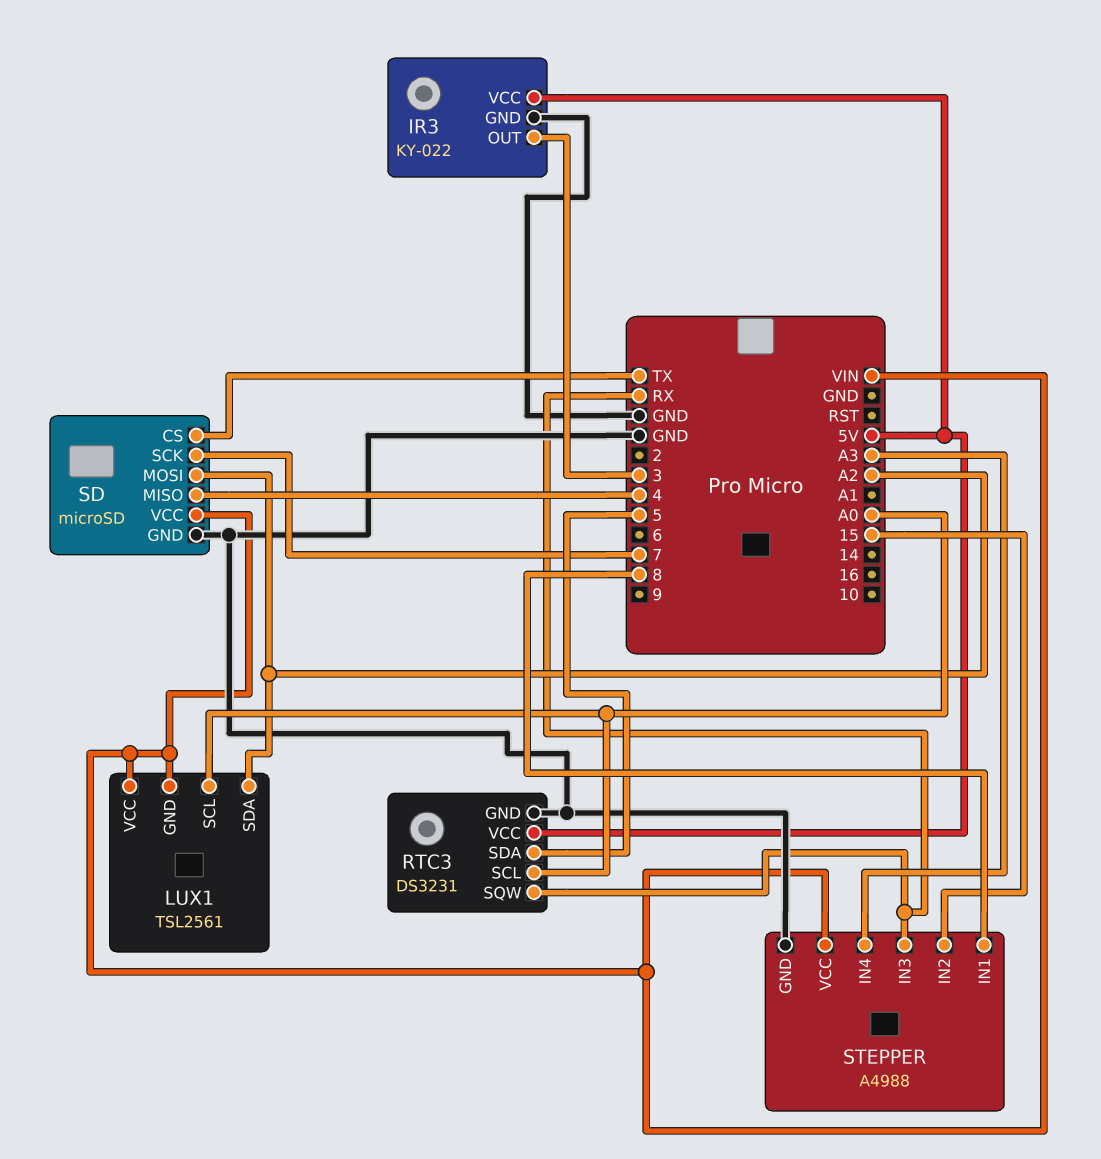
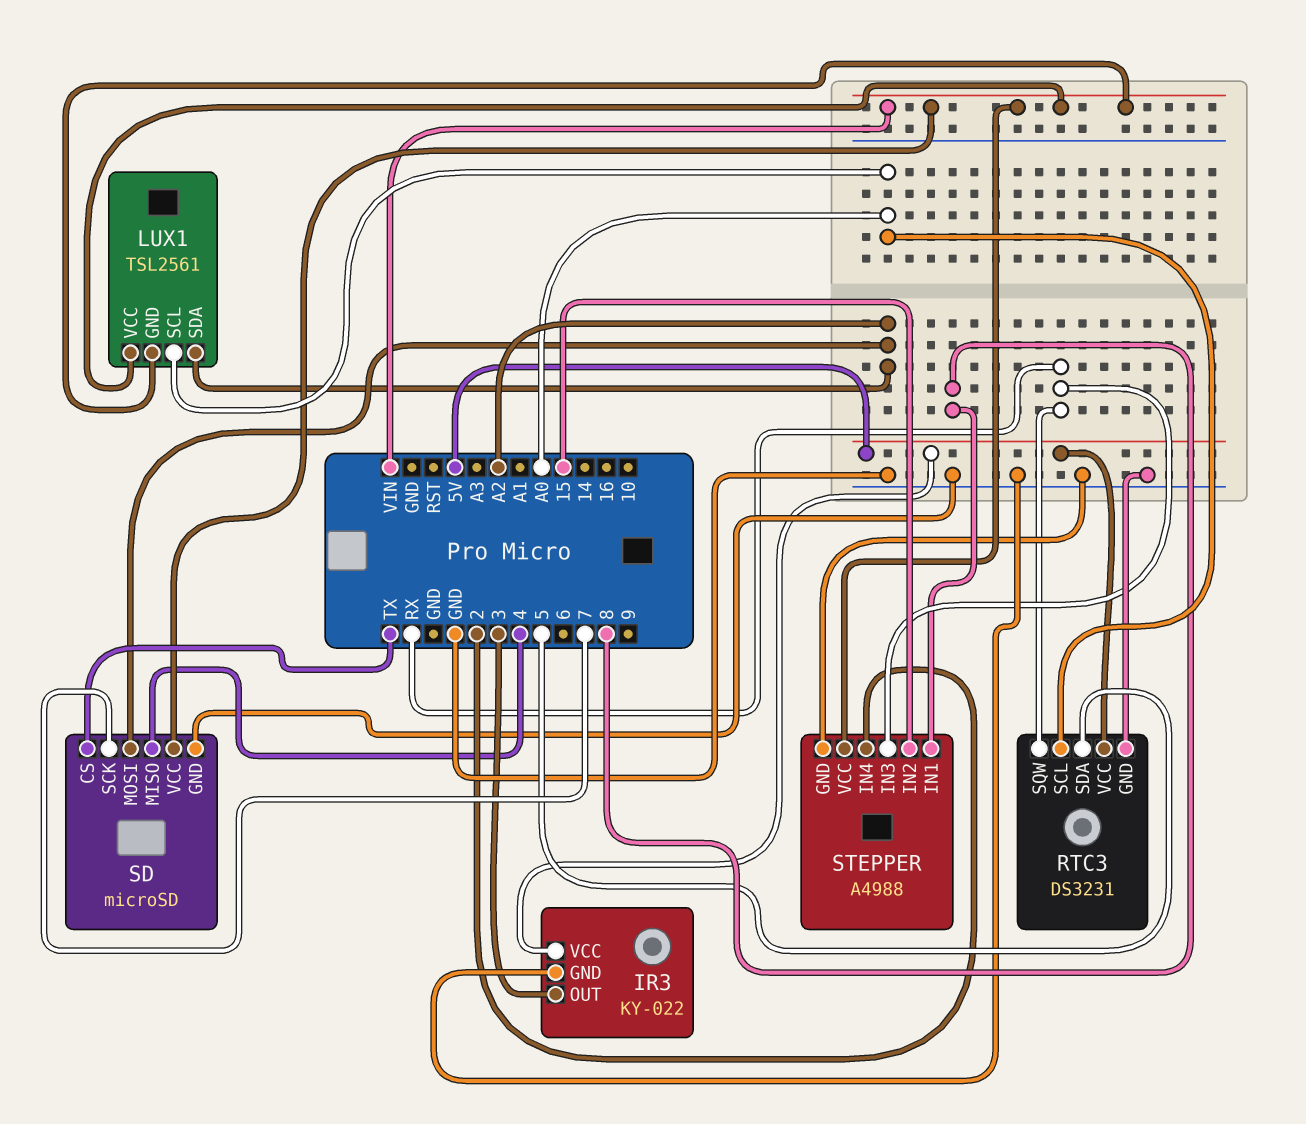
STEPPER pin IN4: A3 -> 2

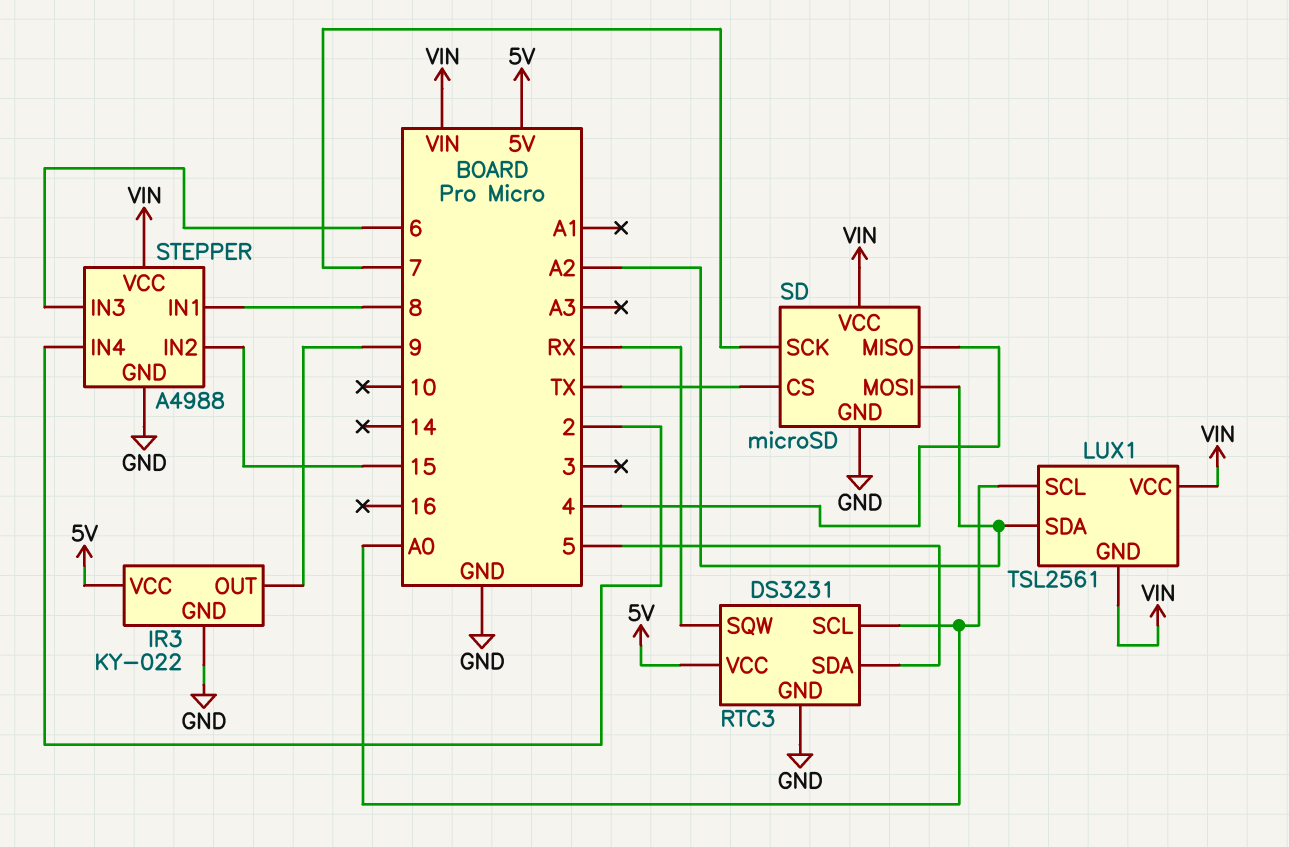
IR3 pin OUT: 3 -> 9
STEPPER pin IN3: RX -> 6

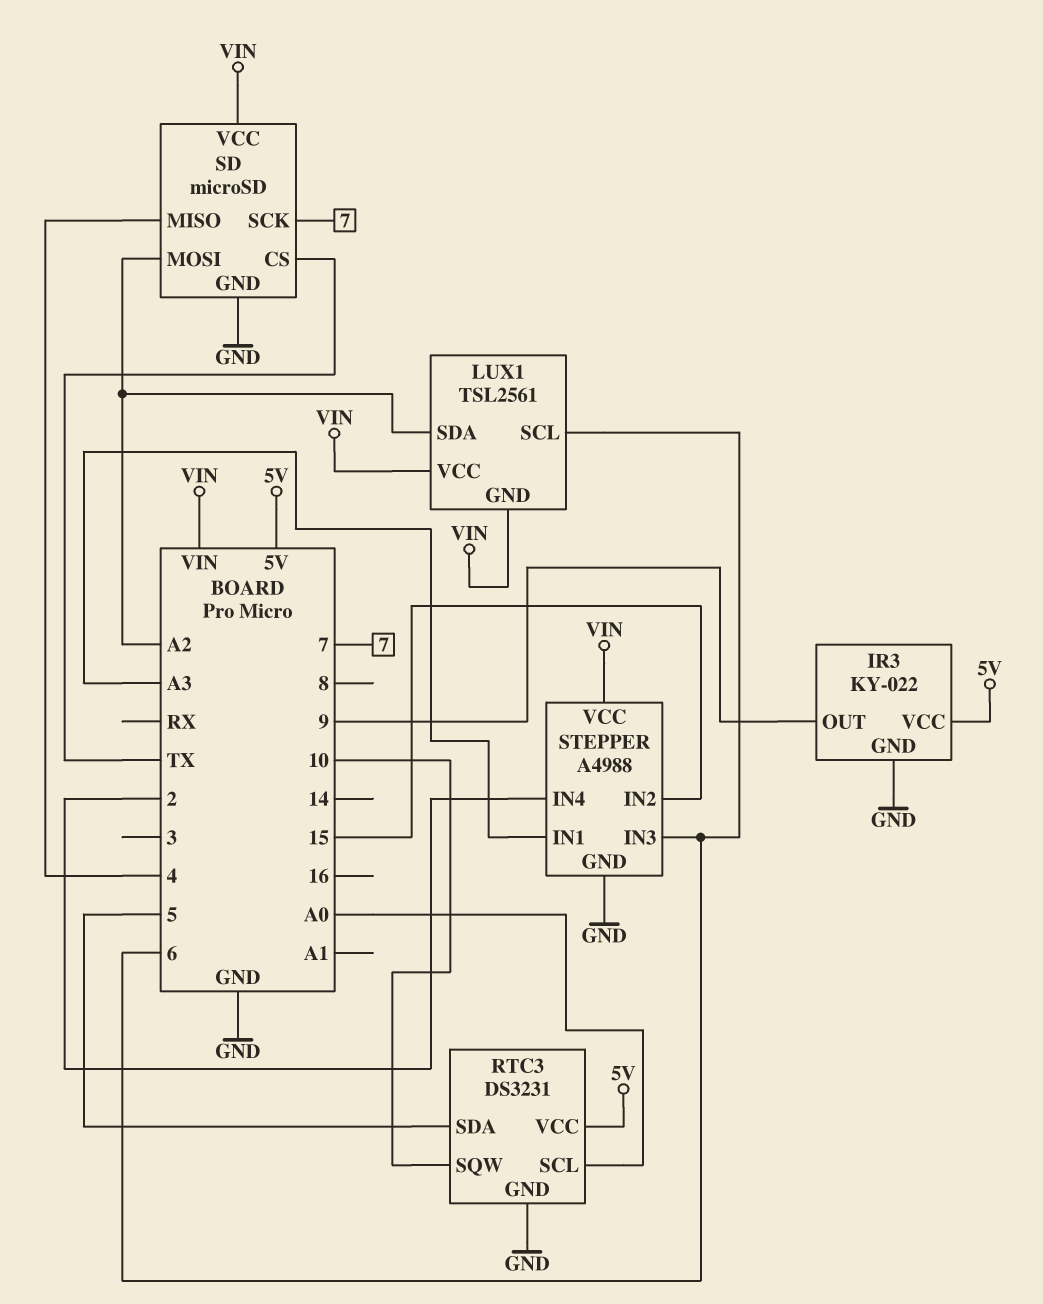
LUX1 pin SCL: A0 -> 6
RTC3 pin SQW: RX -> 10
STEPPER pin IN1: 8 -> A3

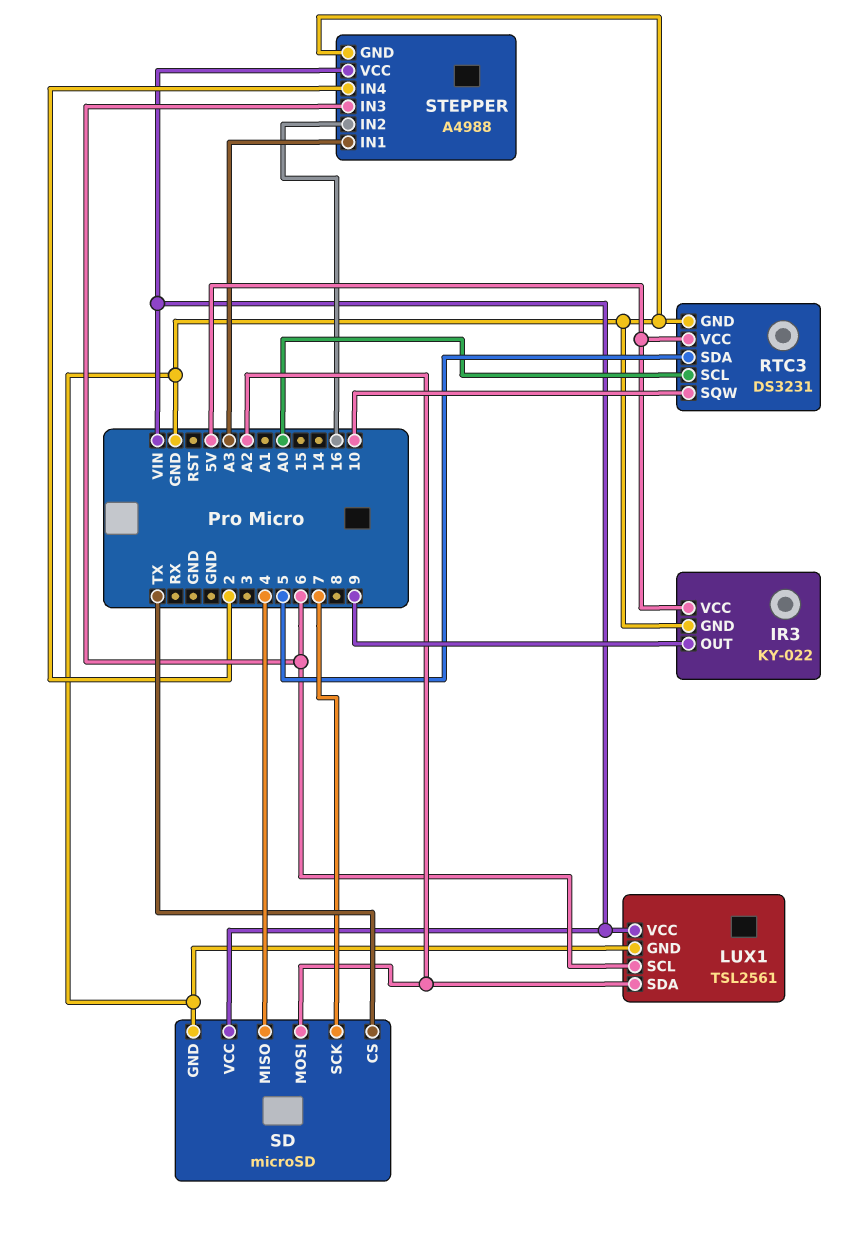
LUX1 pin GND: VIN -> GND
STEPPER pin IN2: 15 -> 16

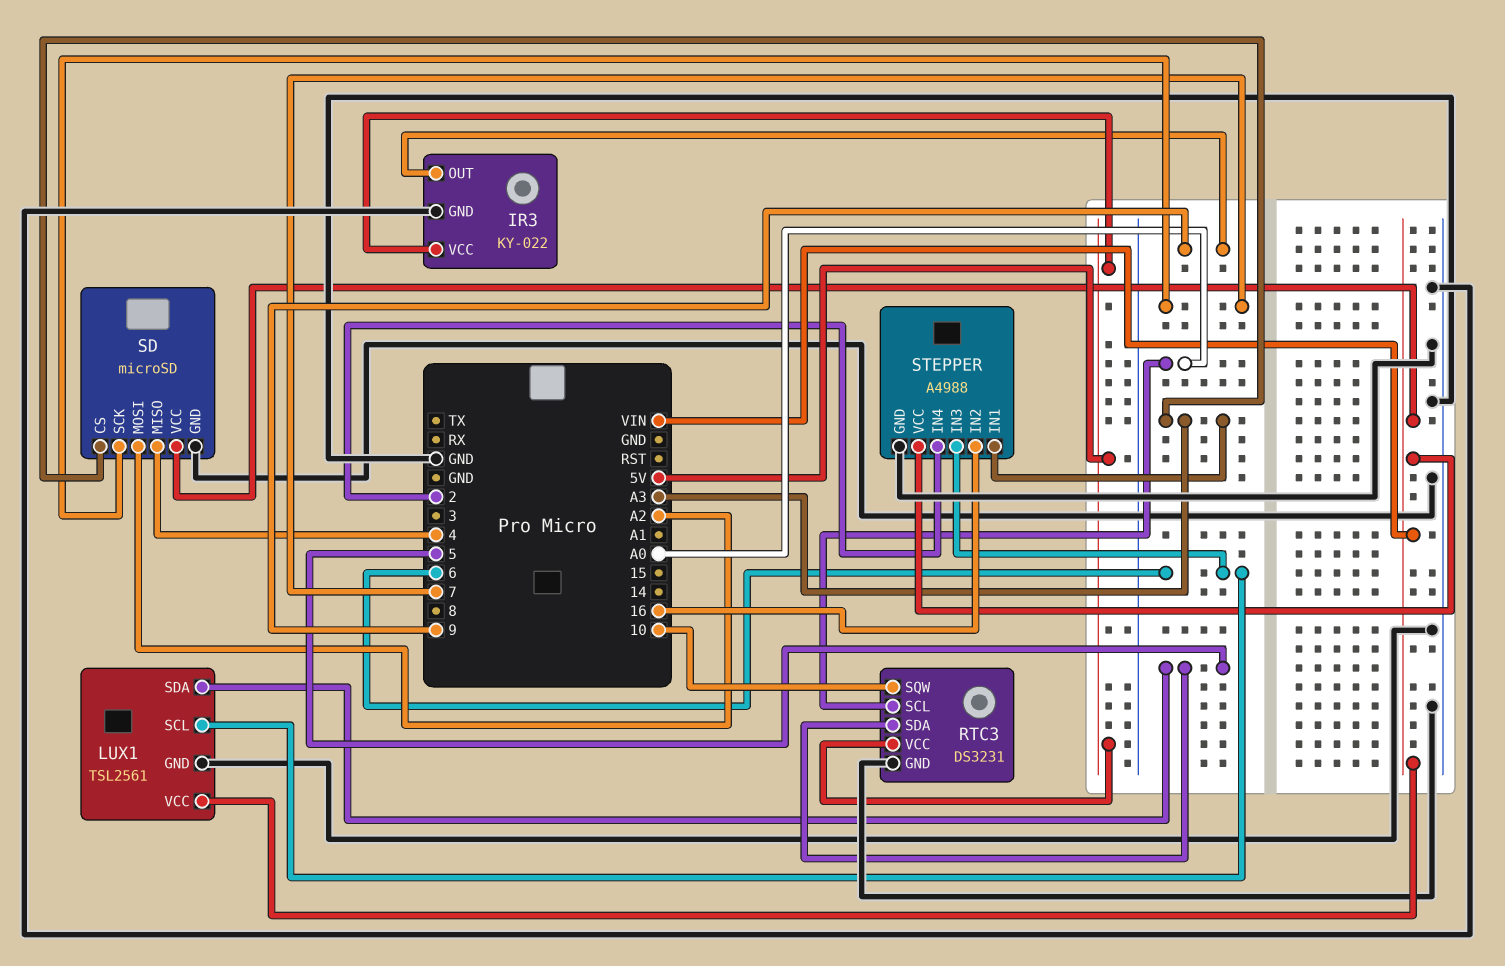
LUX1 pin SDA: A2 -> 5
SD pin CS: TX -> A3

